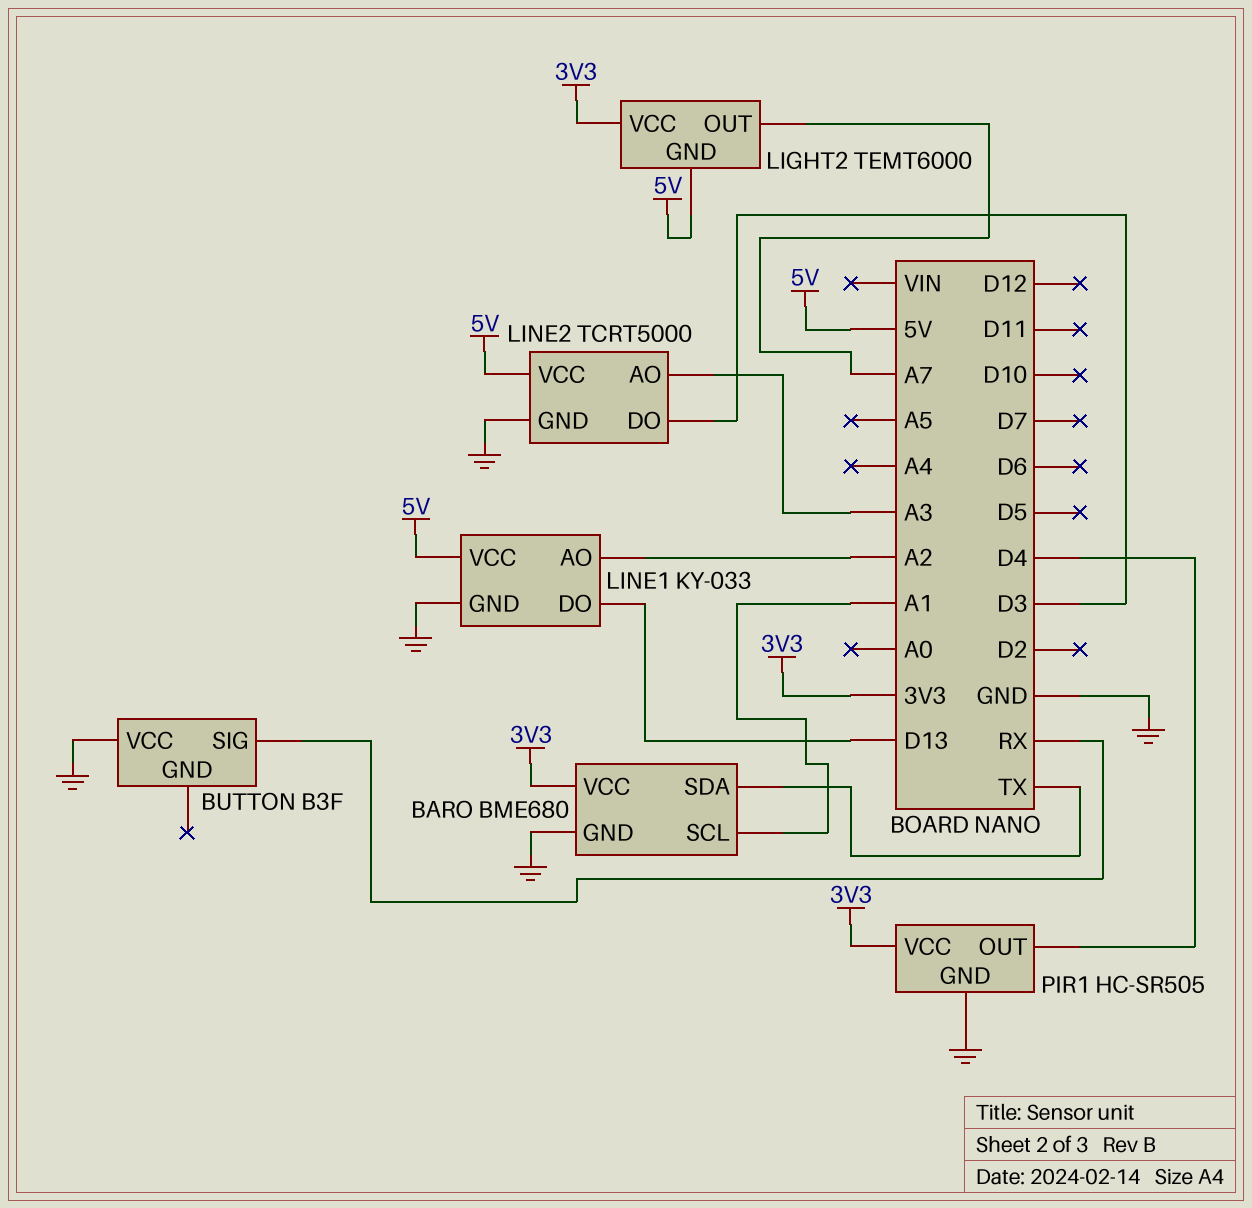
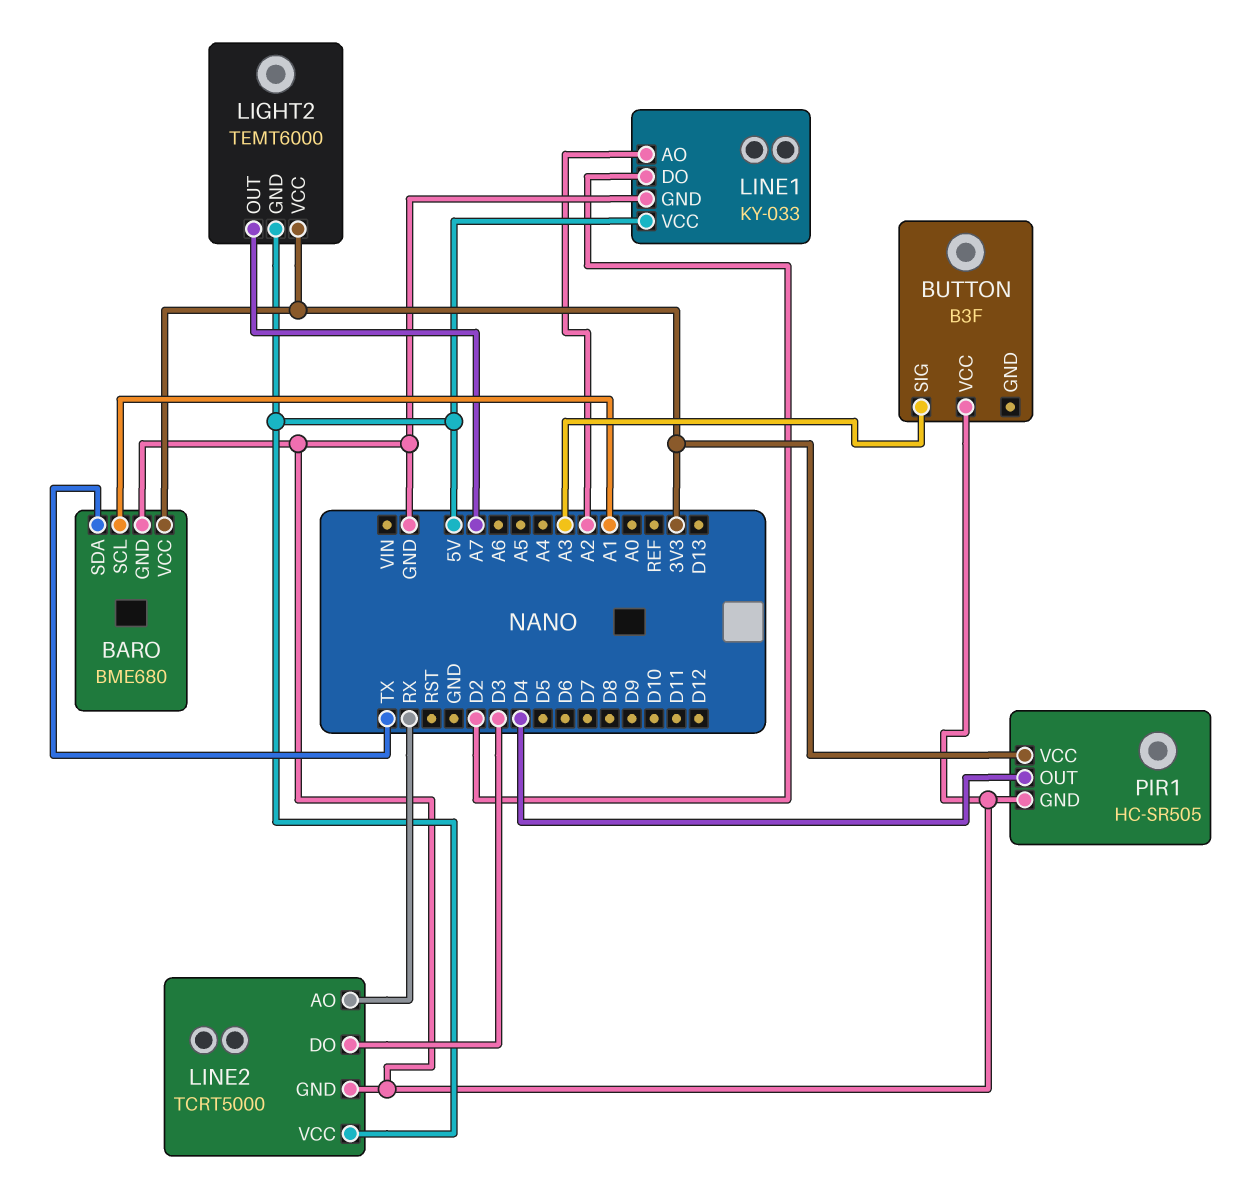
BUTTON pin SIG: RX -> A3
LINE1 pin DO: D13 -> D2
LINE2 pin AO: A3 -> RX

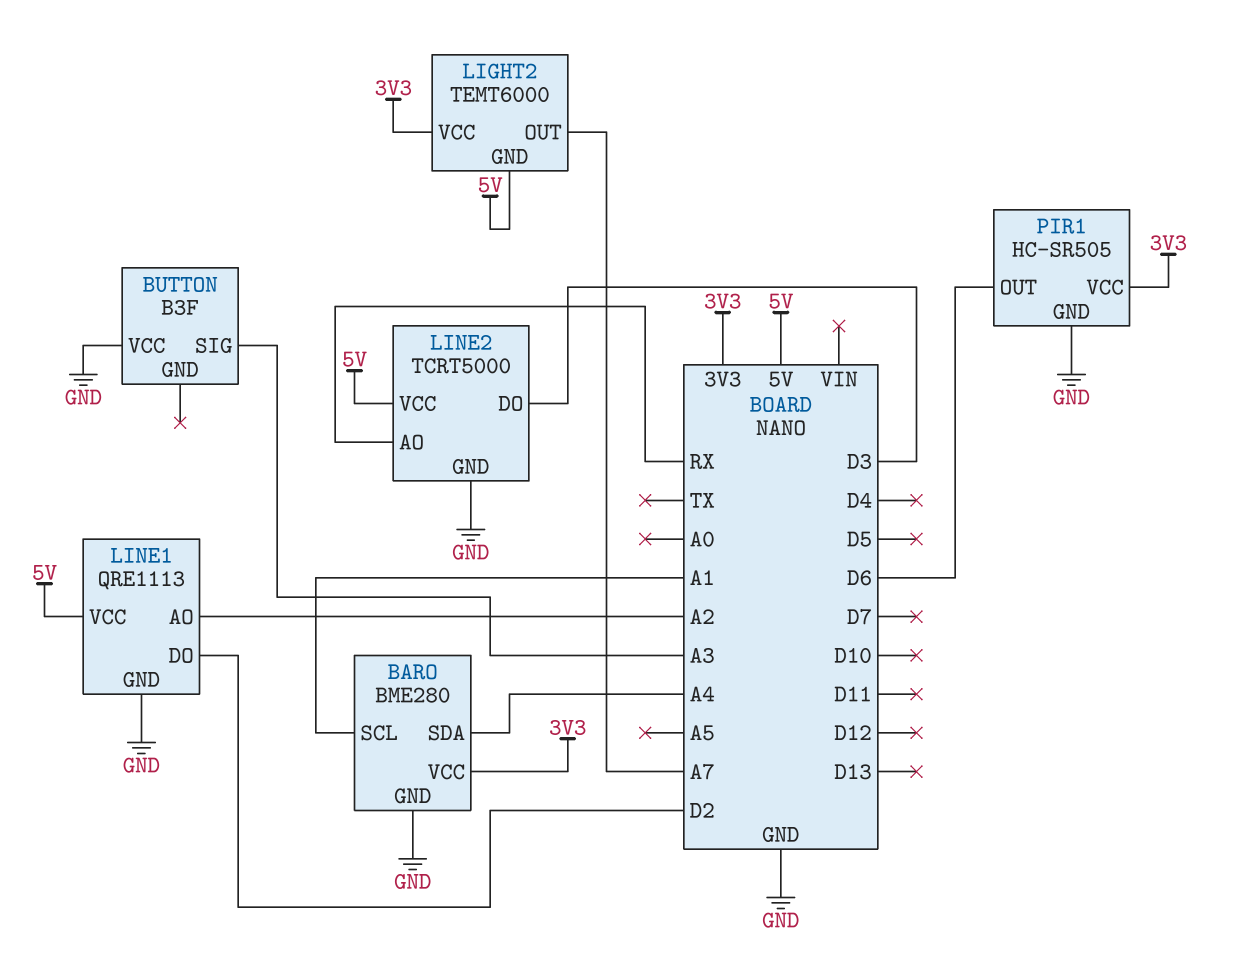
BARO: BME680 -> BME280
BARO pin SDA: TX -> A4
LINE1: KY-033 -> QRE1113
PIR1 pin OUT: D4 -> D6

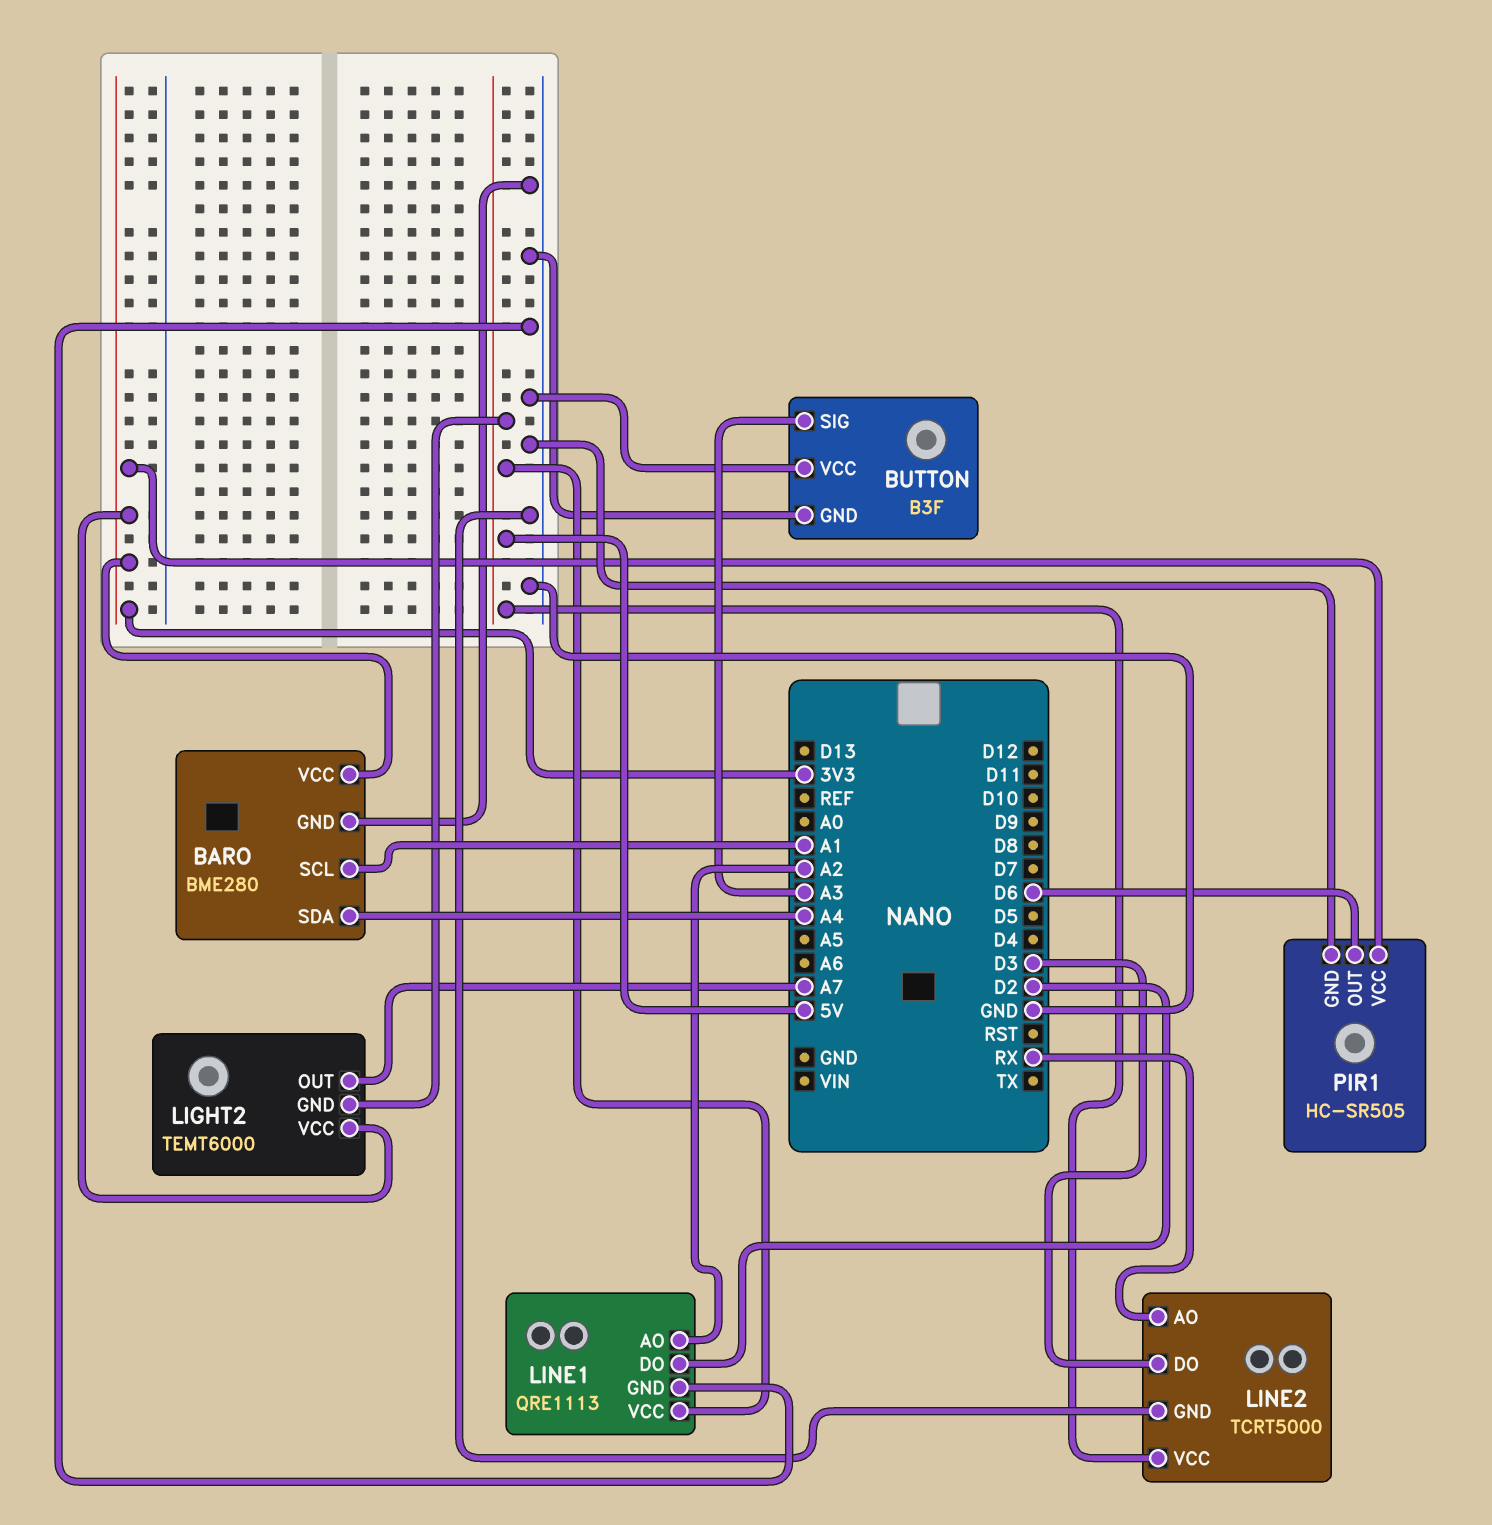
BUTTON pin GND: none -> GND

